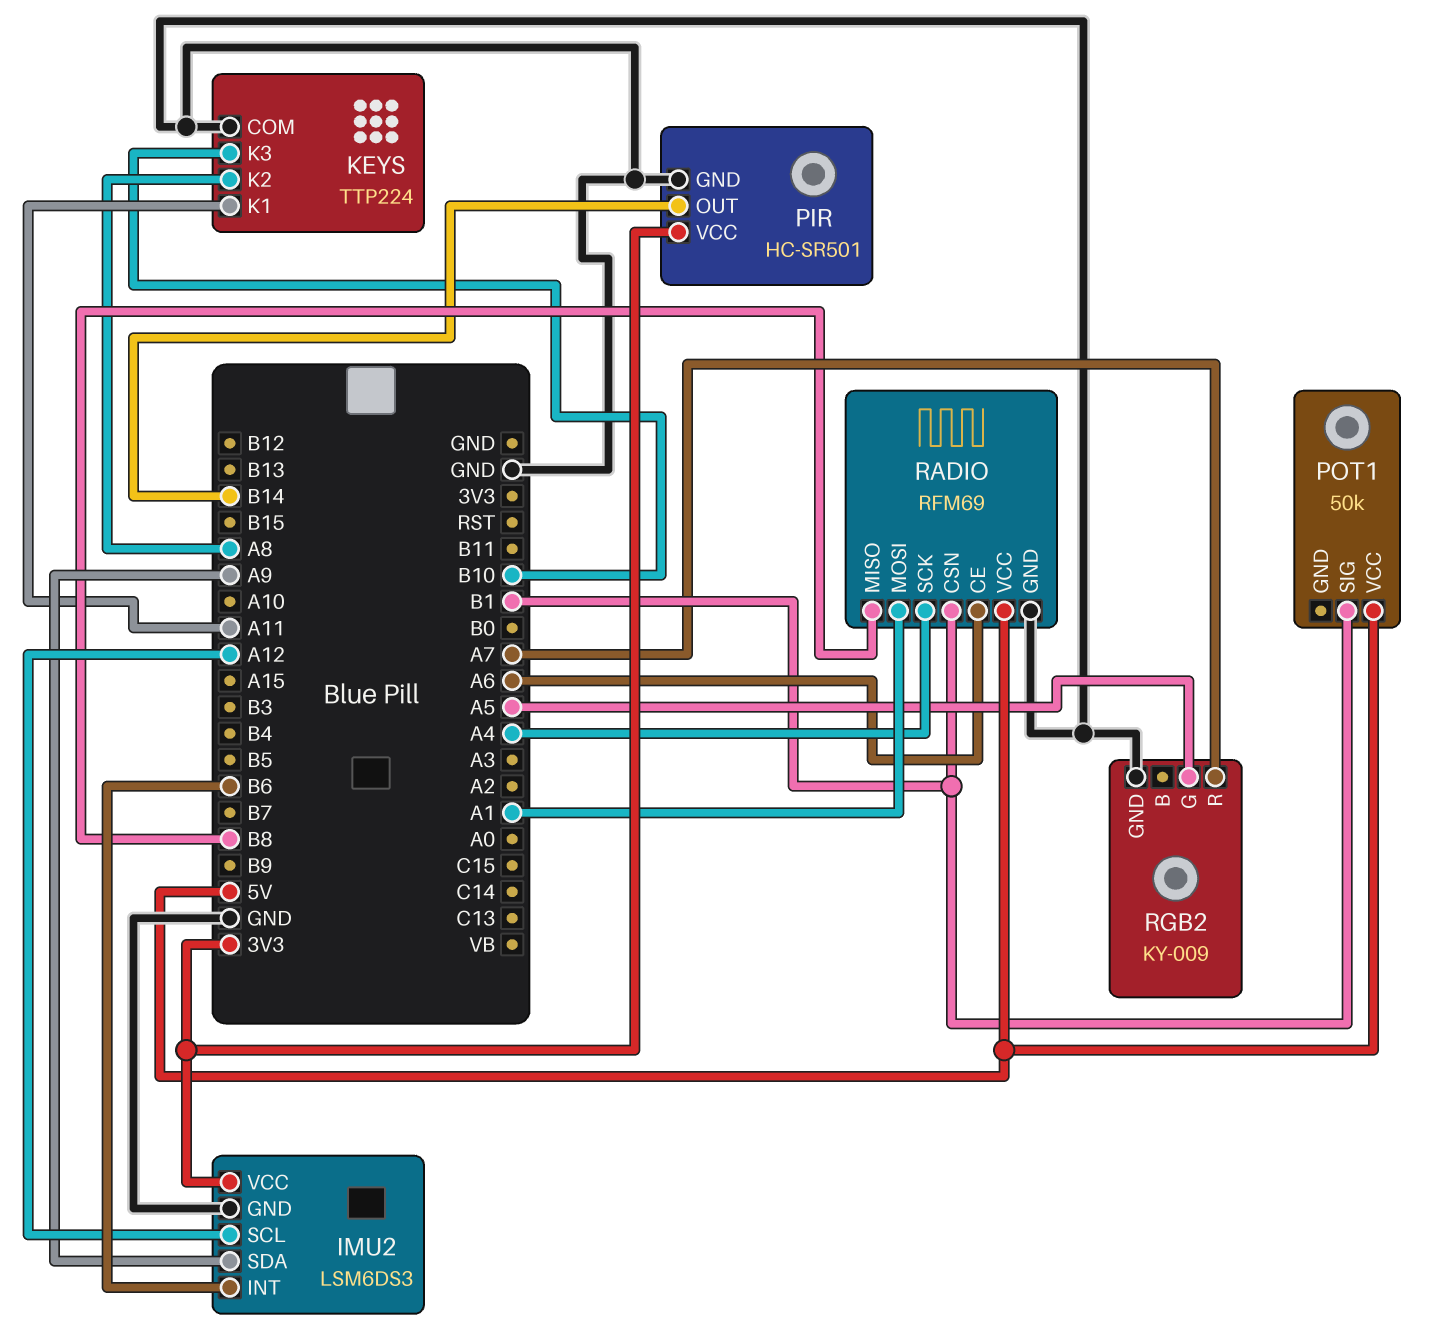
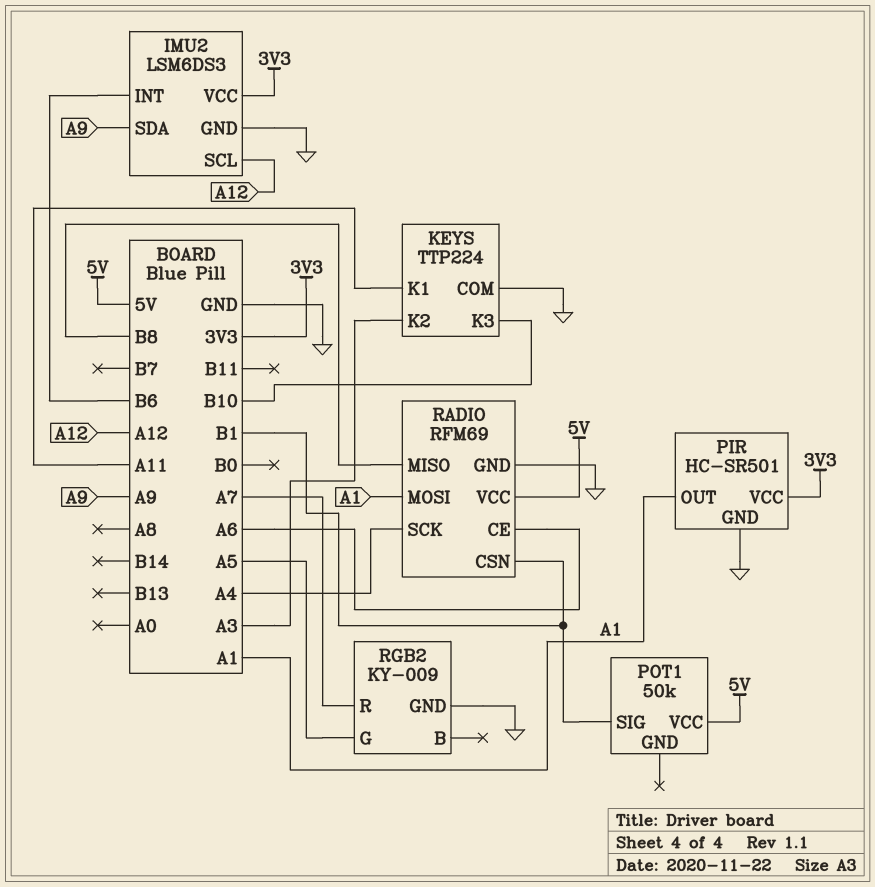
KEYS pin K2: A8 -> A3
PIR pin OUT: B14 -> A1

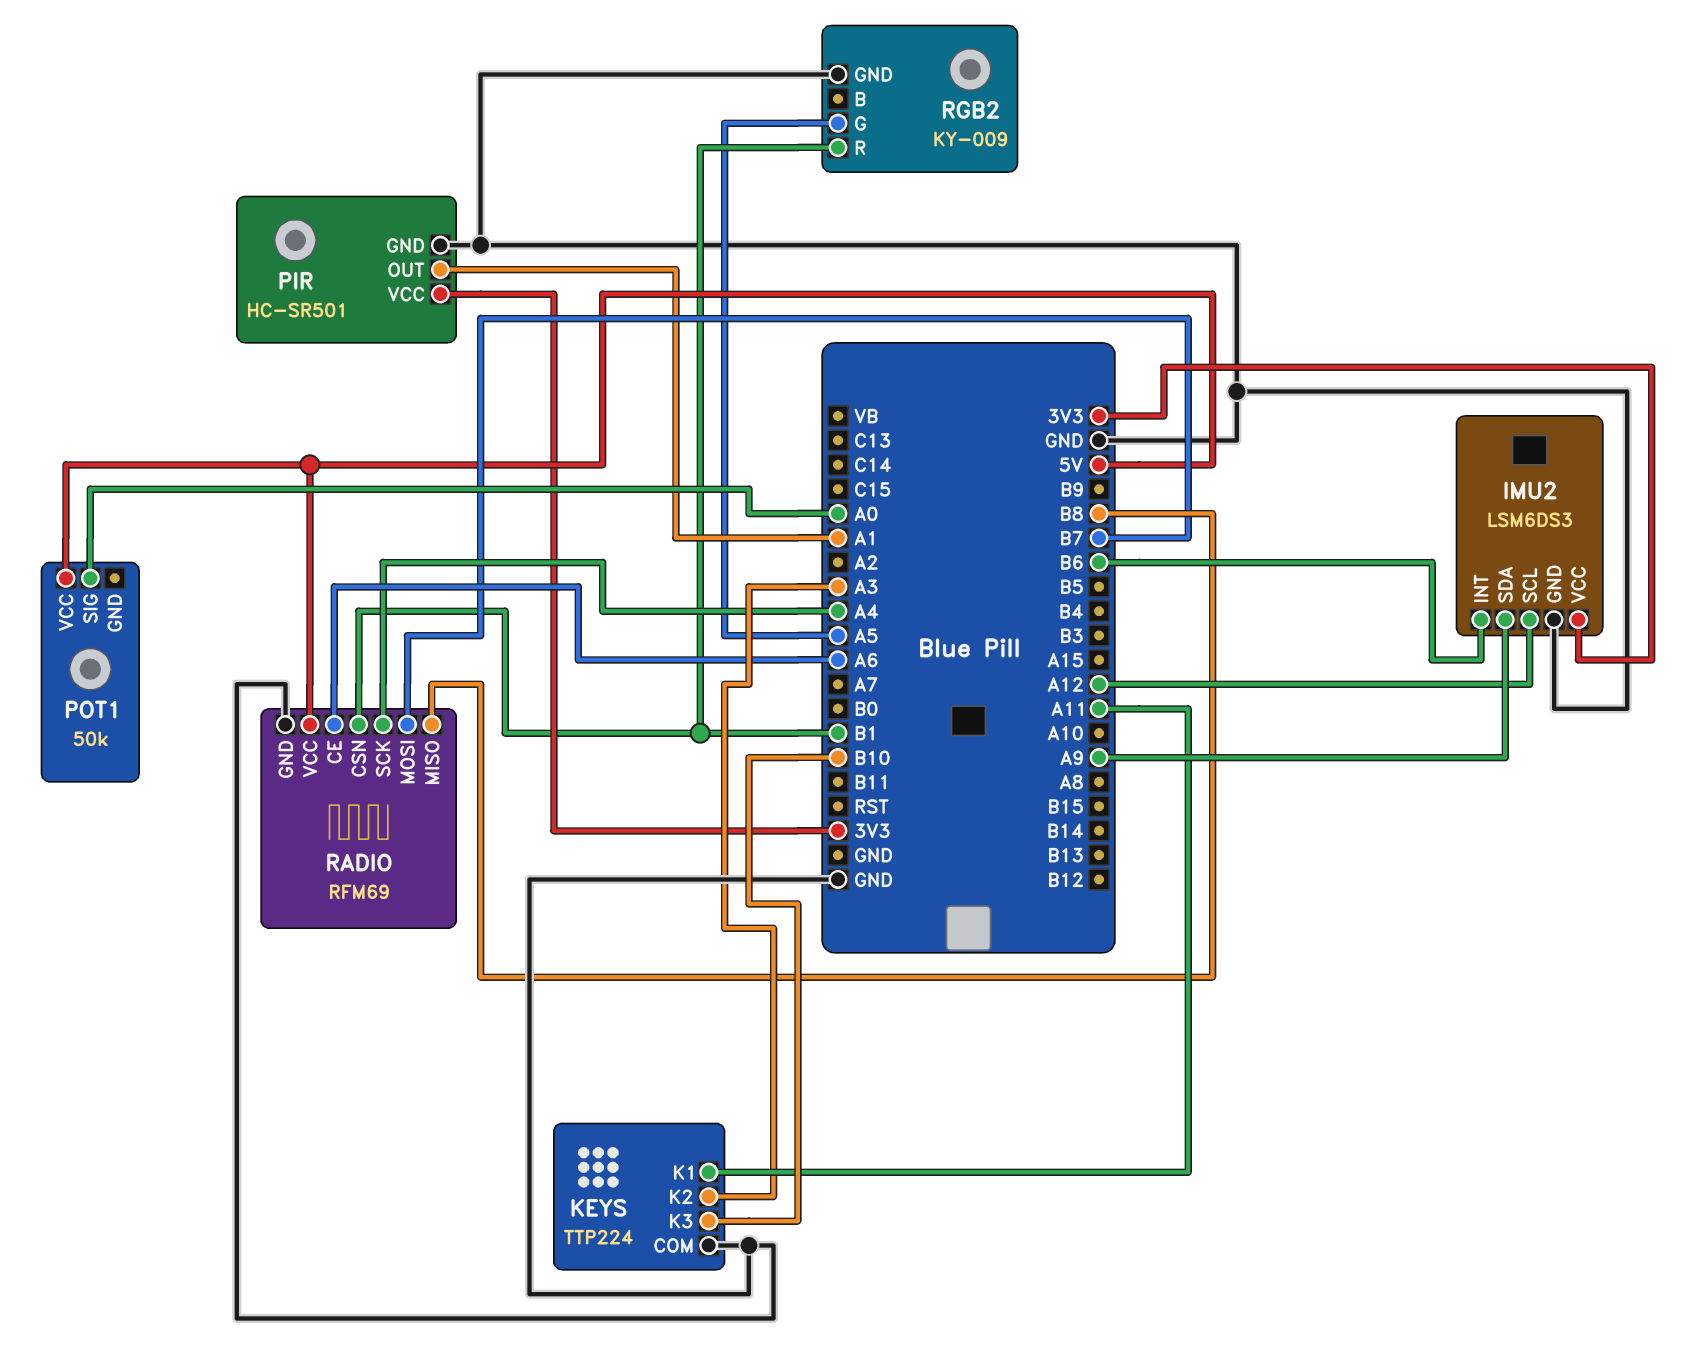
POT1 pin SIG: B1 -> A0
RADIO pin MOSI: A1 -> B7
RGB2 pin R: A7 -> B1

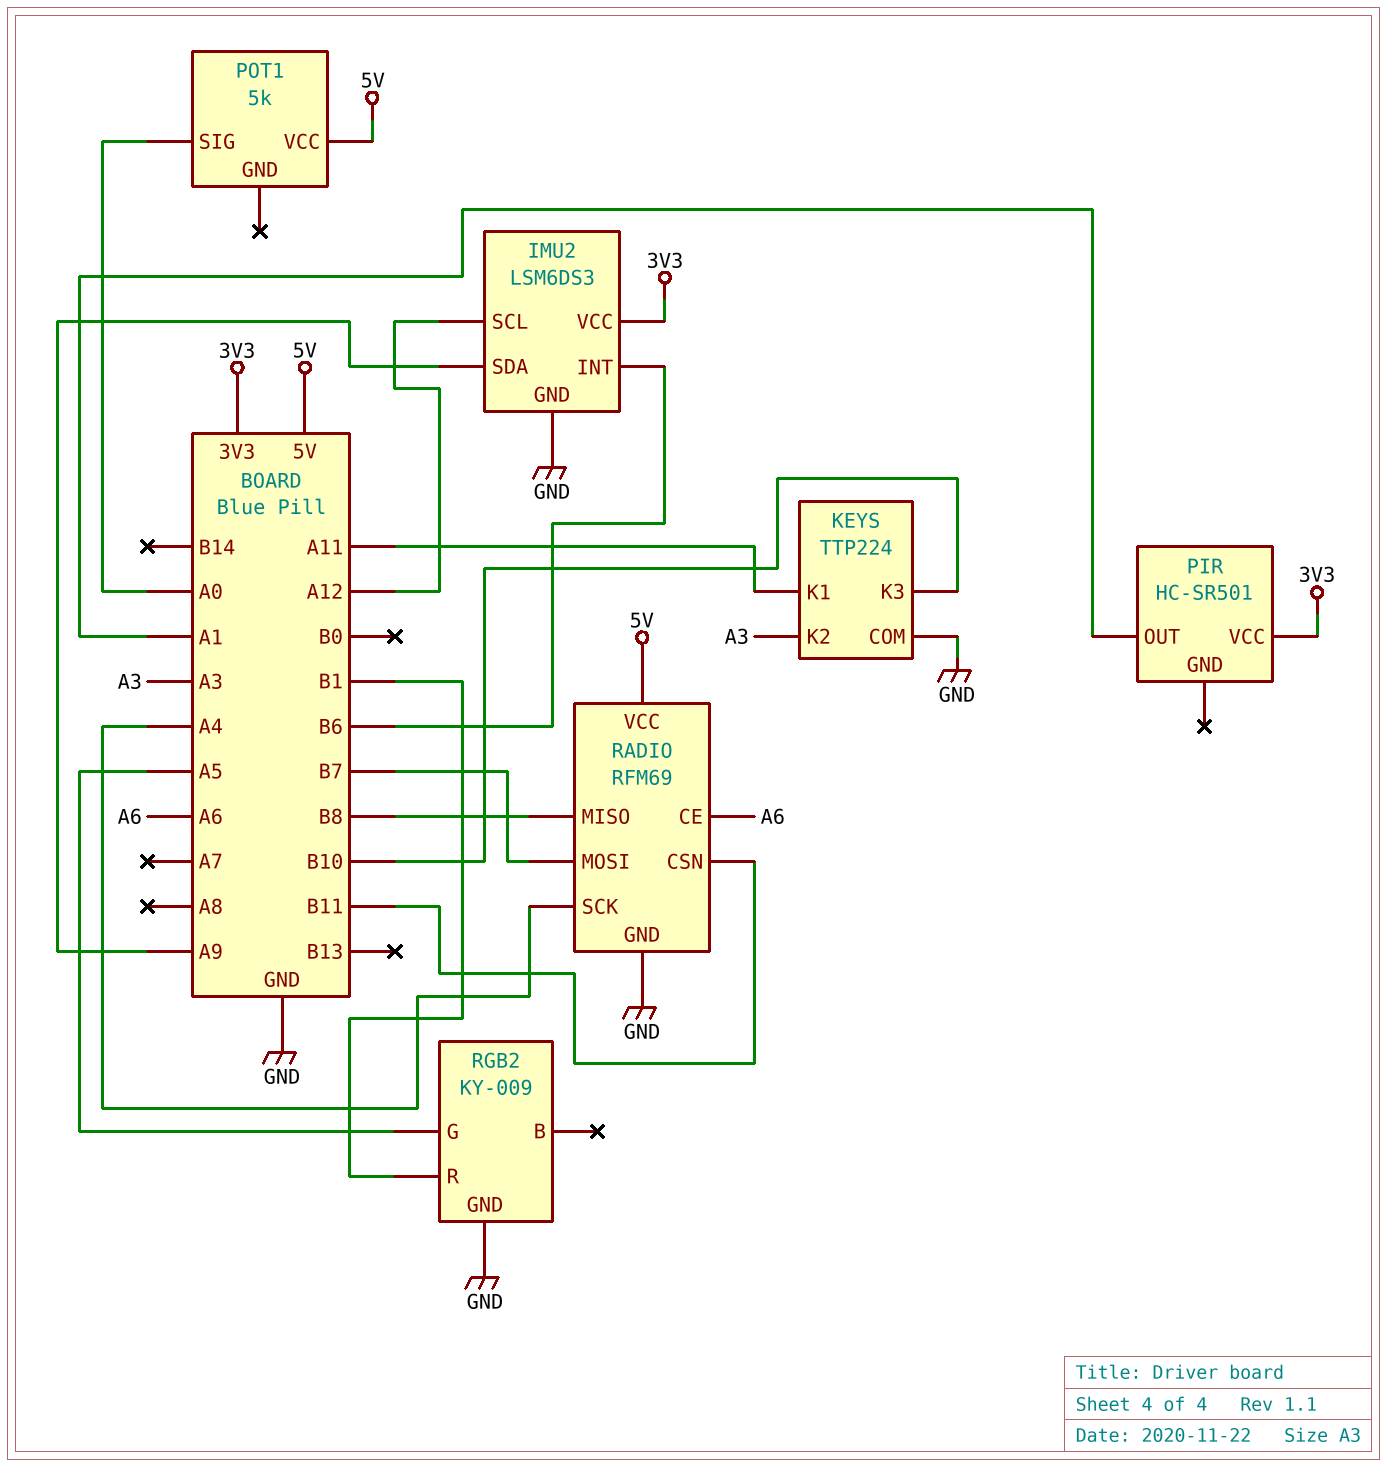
PIR pin GND: GND -> none
POT1: 50k -> 5k
RADIO pin CSN: B1 -> B11

